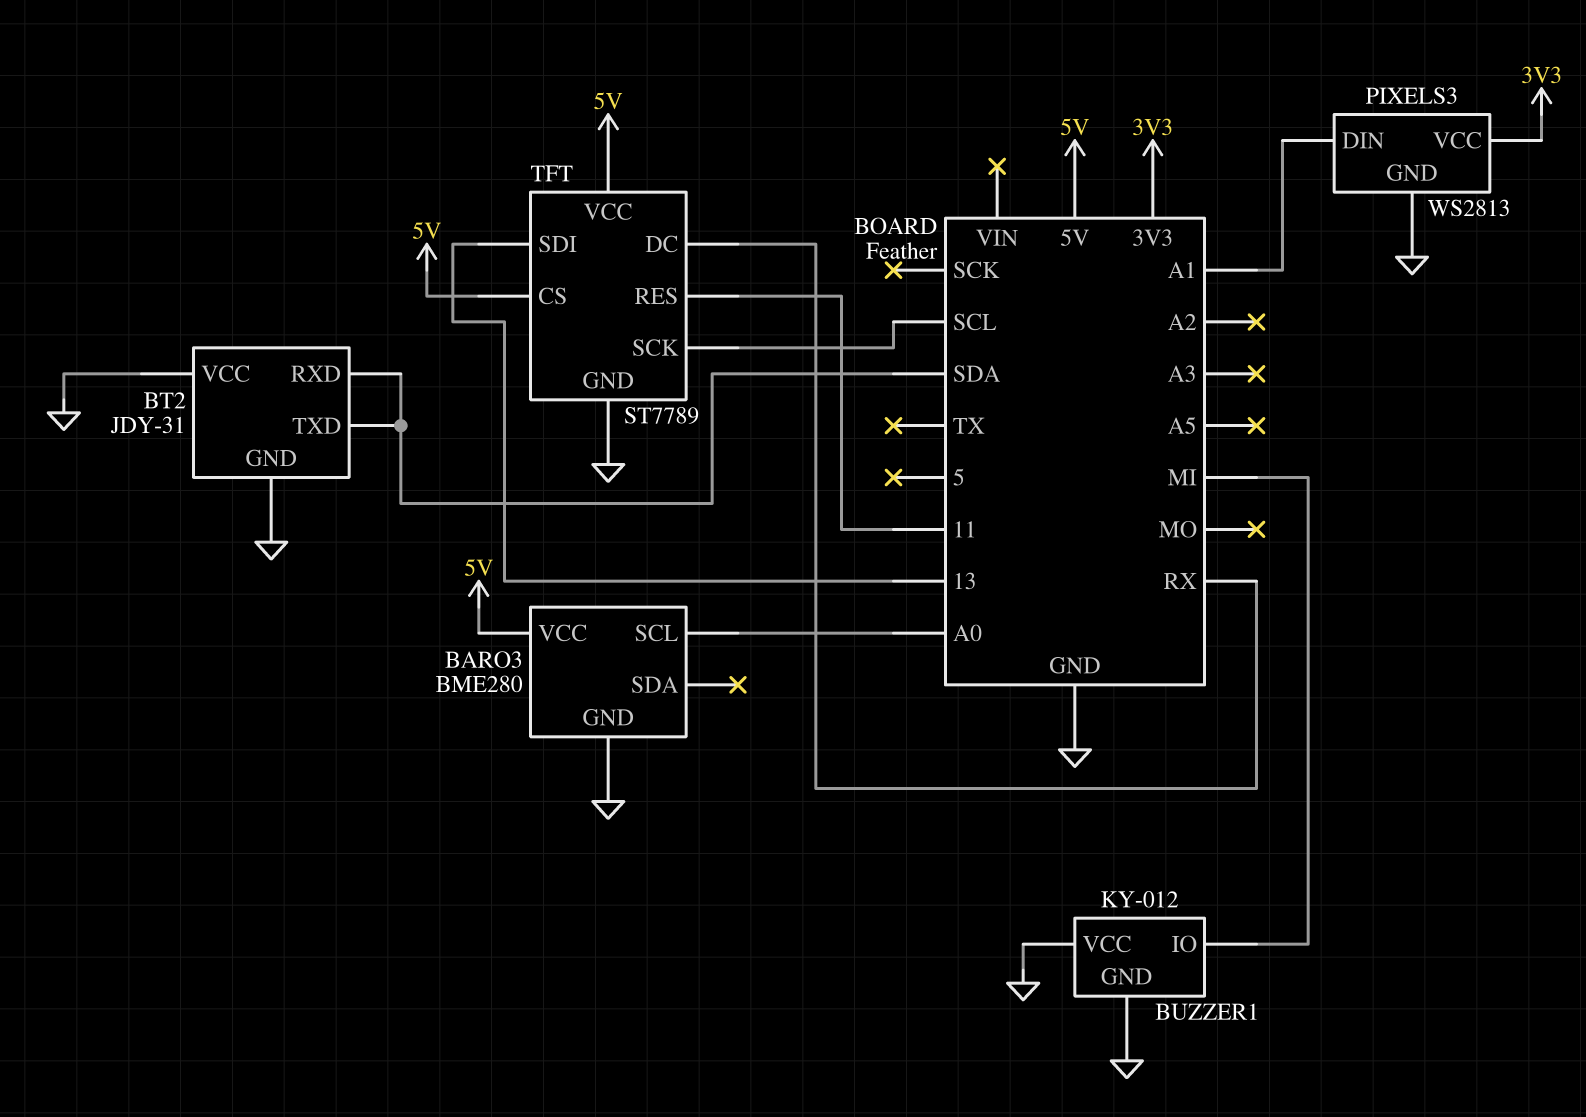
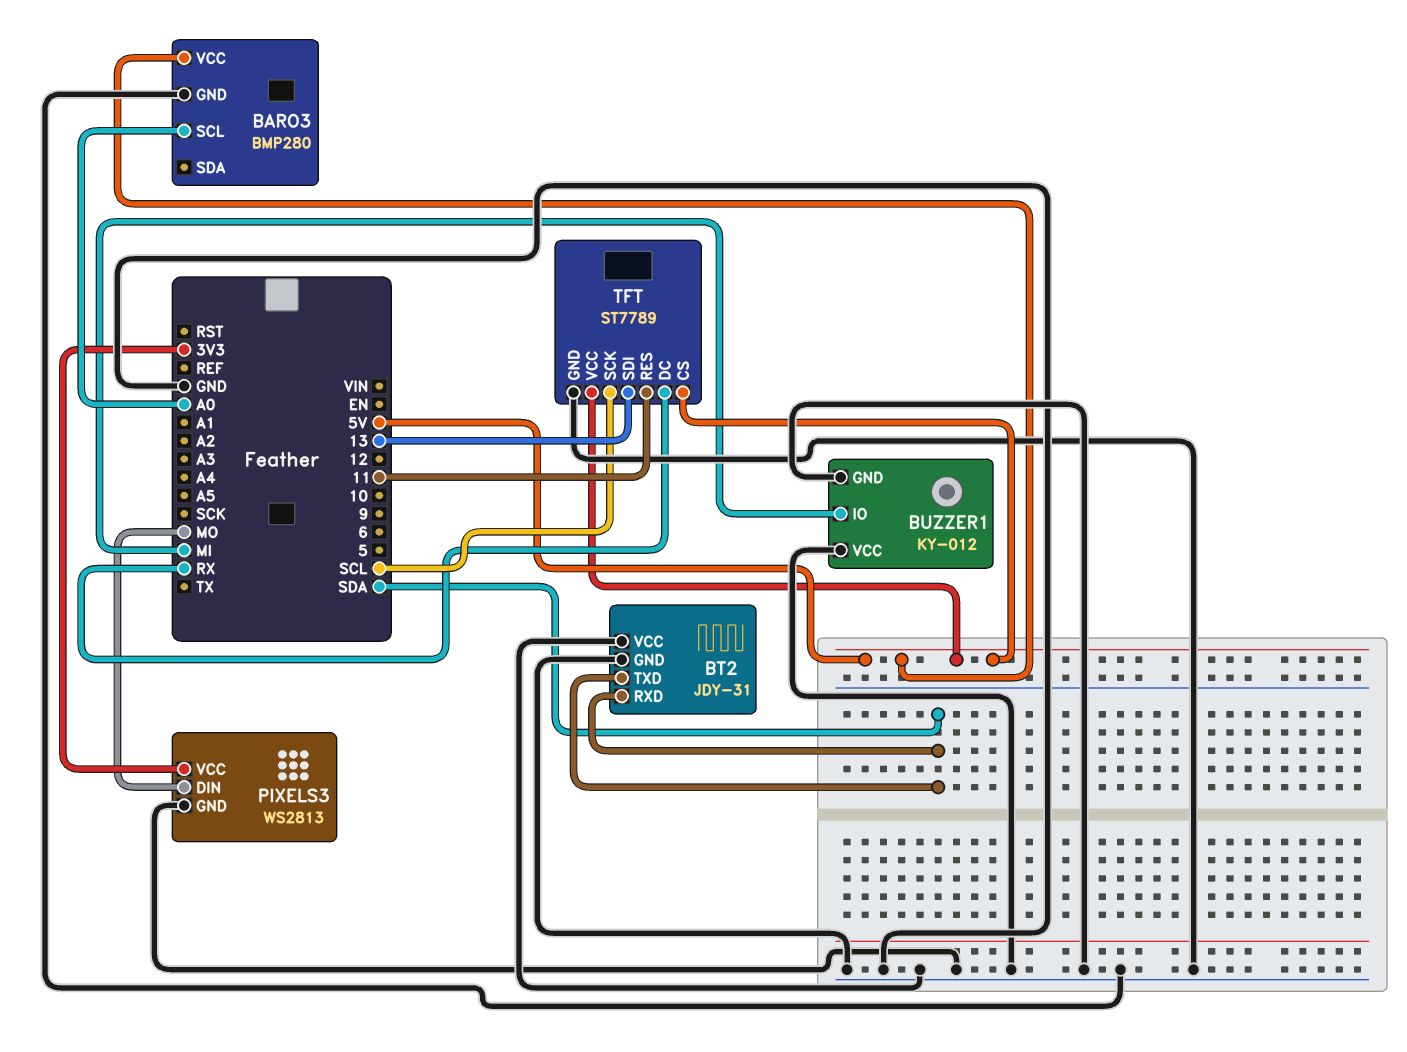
BARO3: BME280 -> BMP280
PIXELS3 pin DIN: A1 -> MO

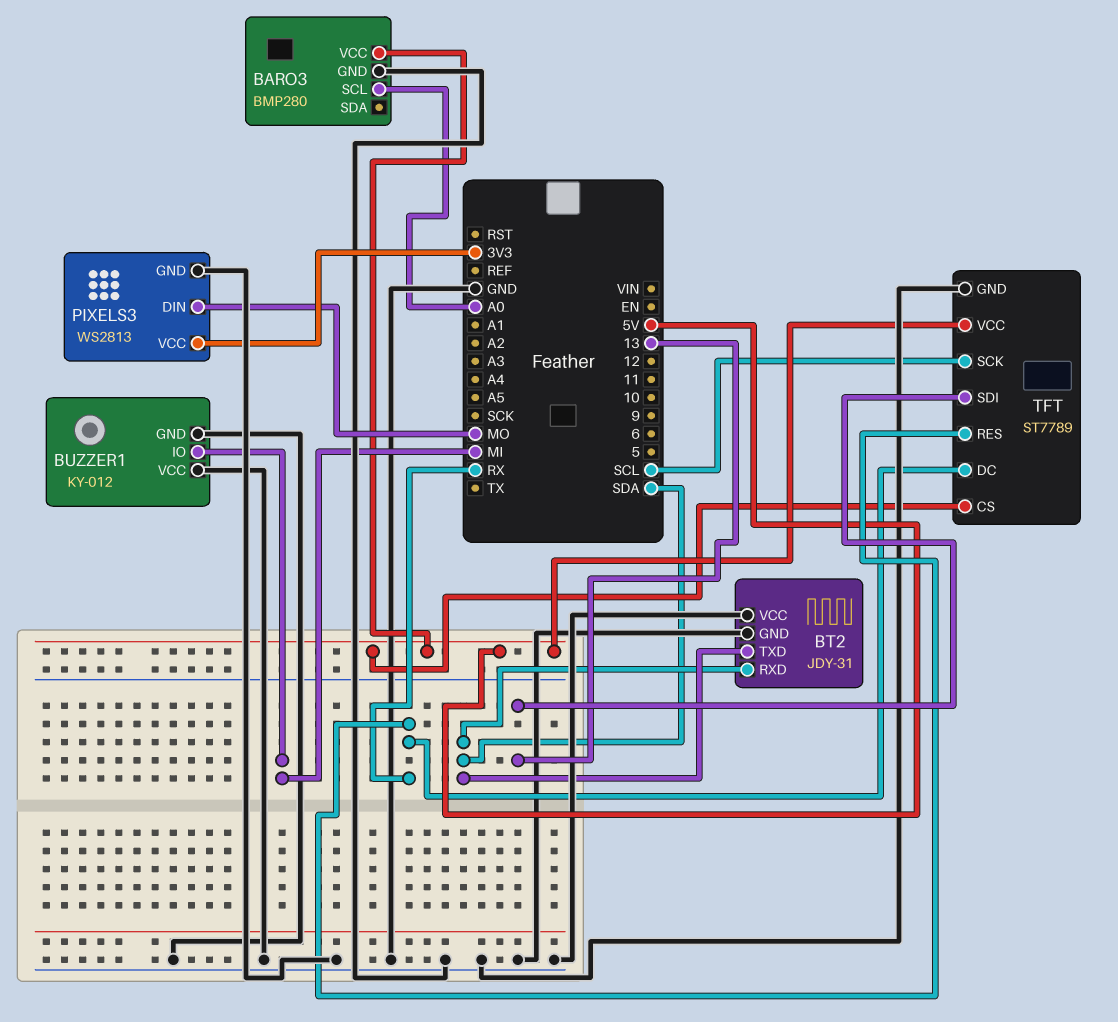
TFT pin RES: 11 -> RX

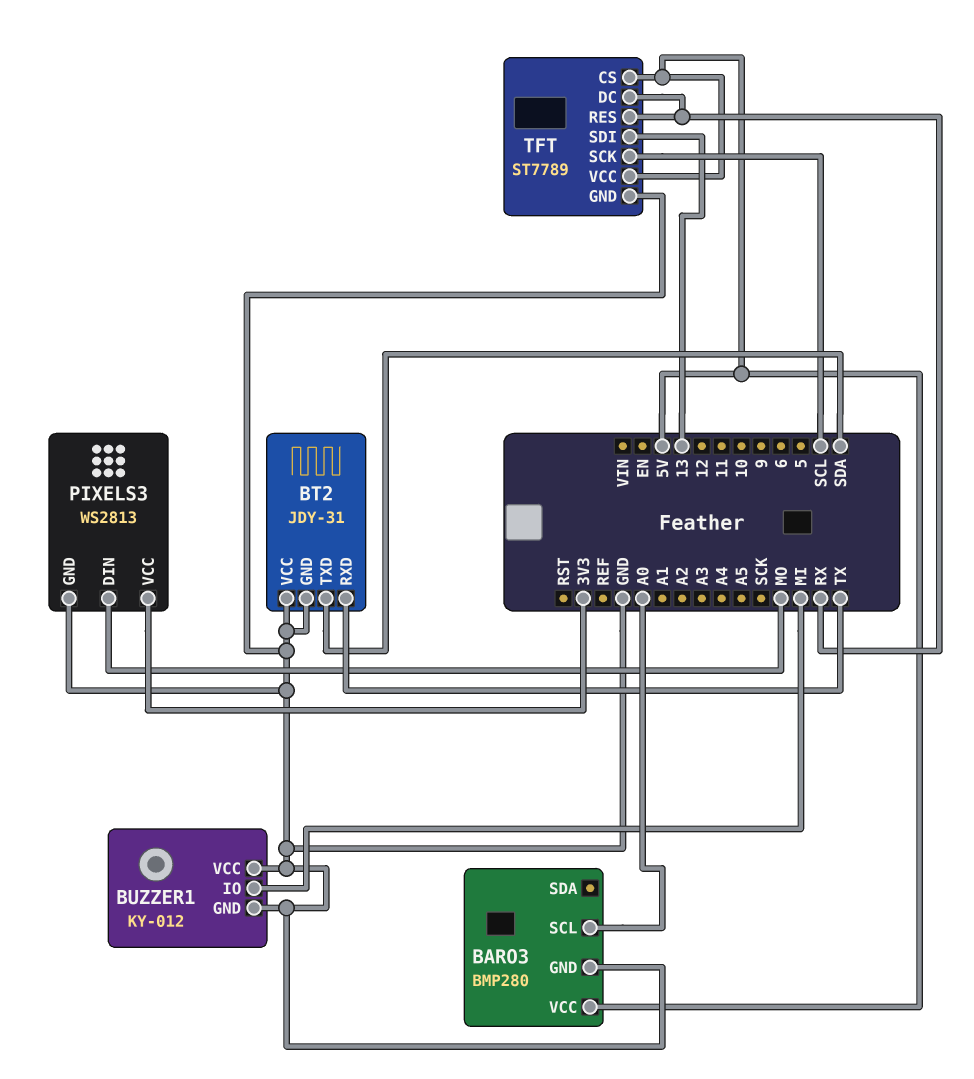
BT2 pin RXD: SDA -> TX

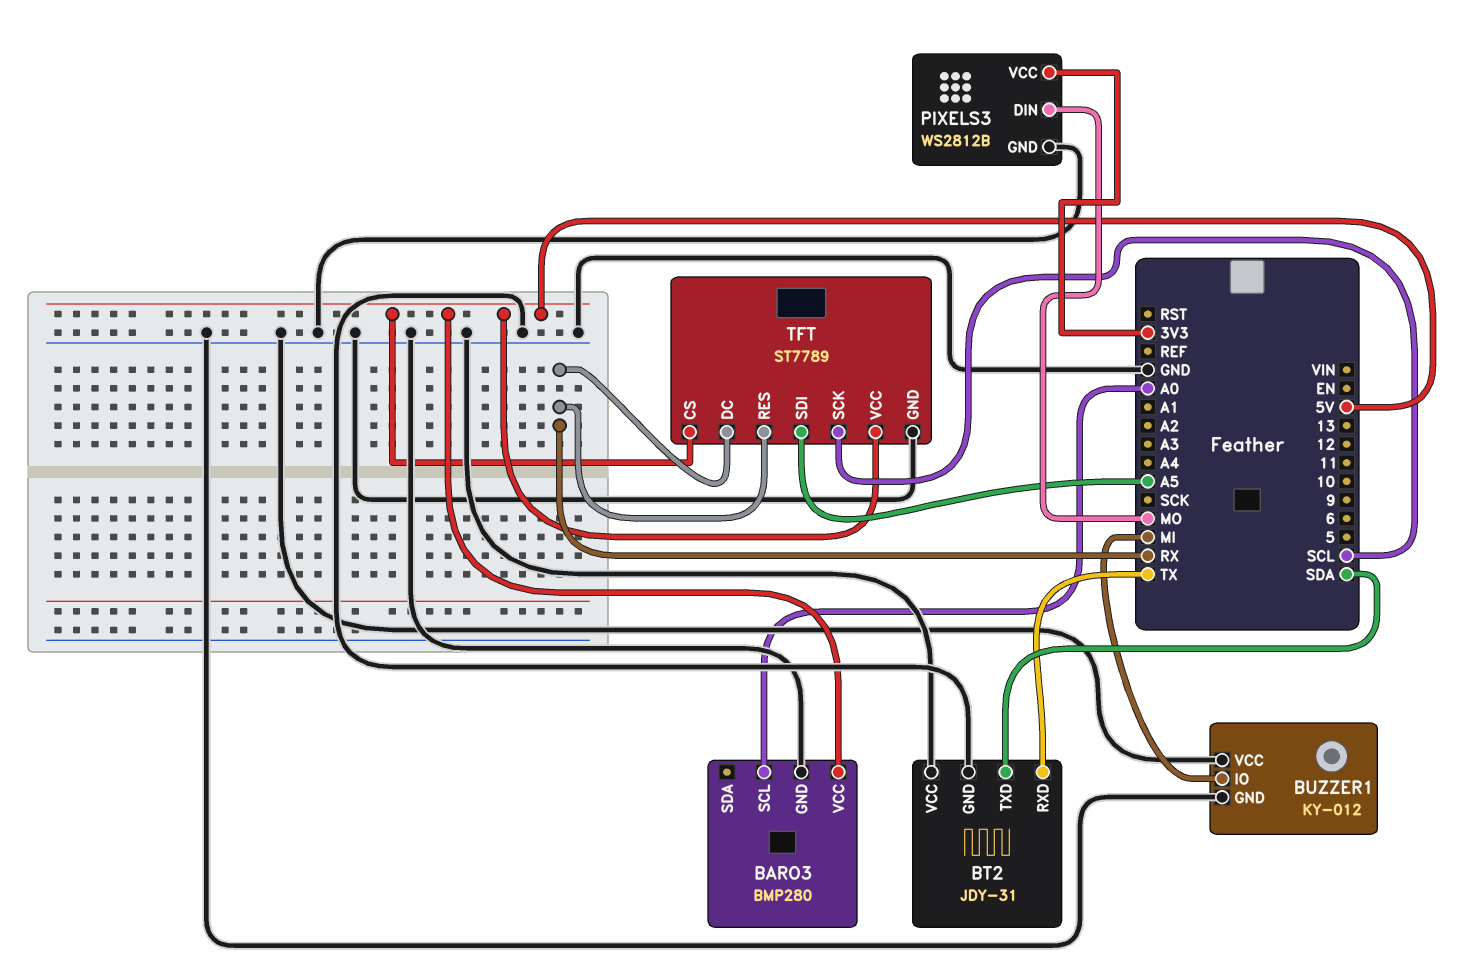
PIXELS3: WS2813 -> WS2812B
TFT pin SDI: 13 -> A5

